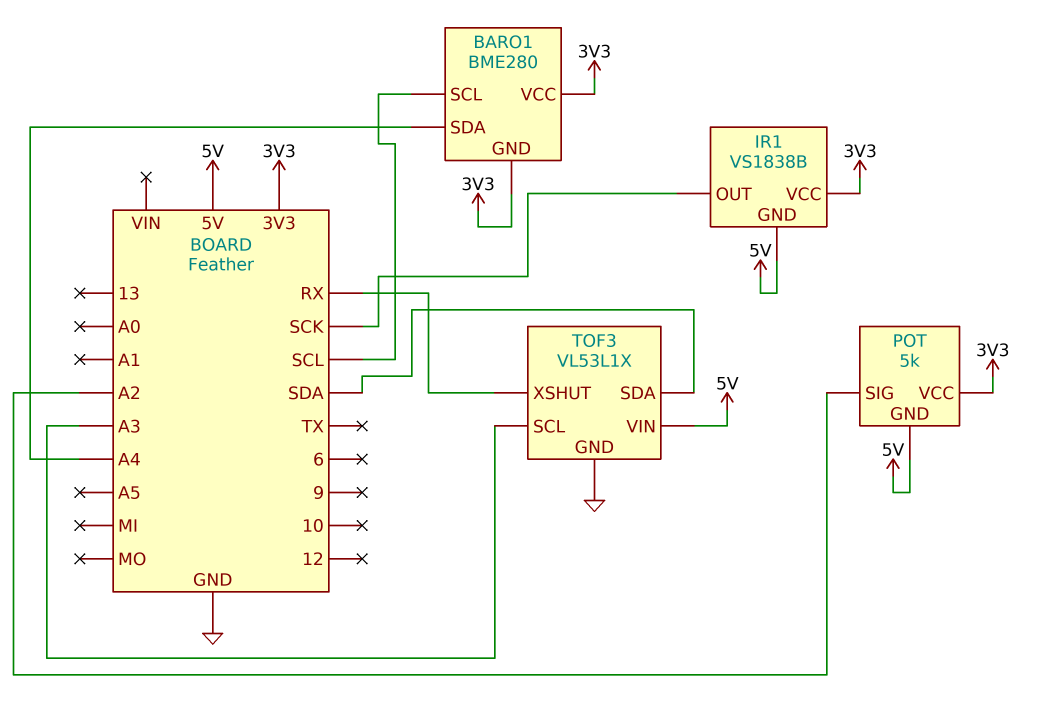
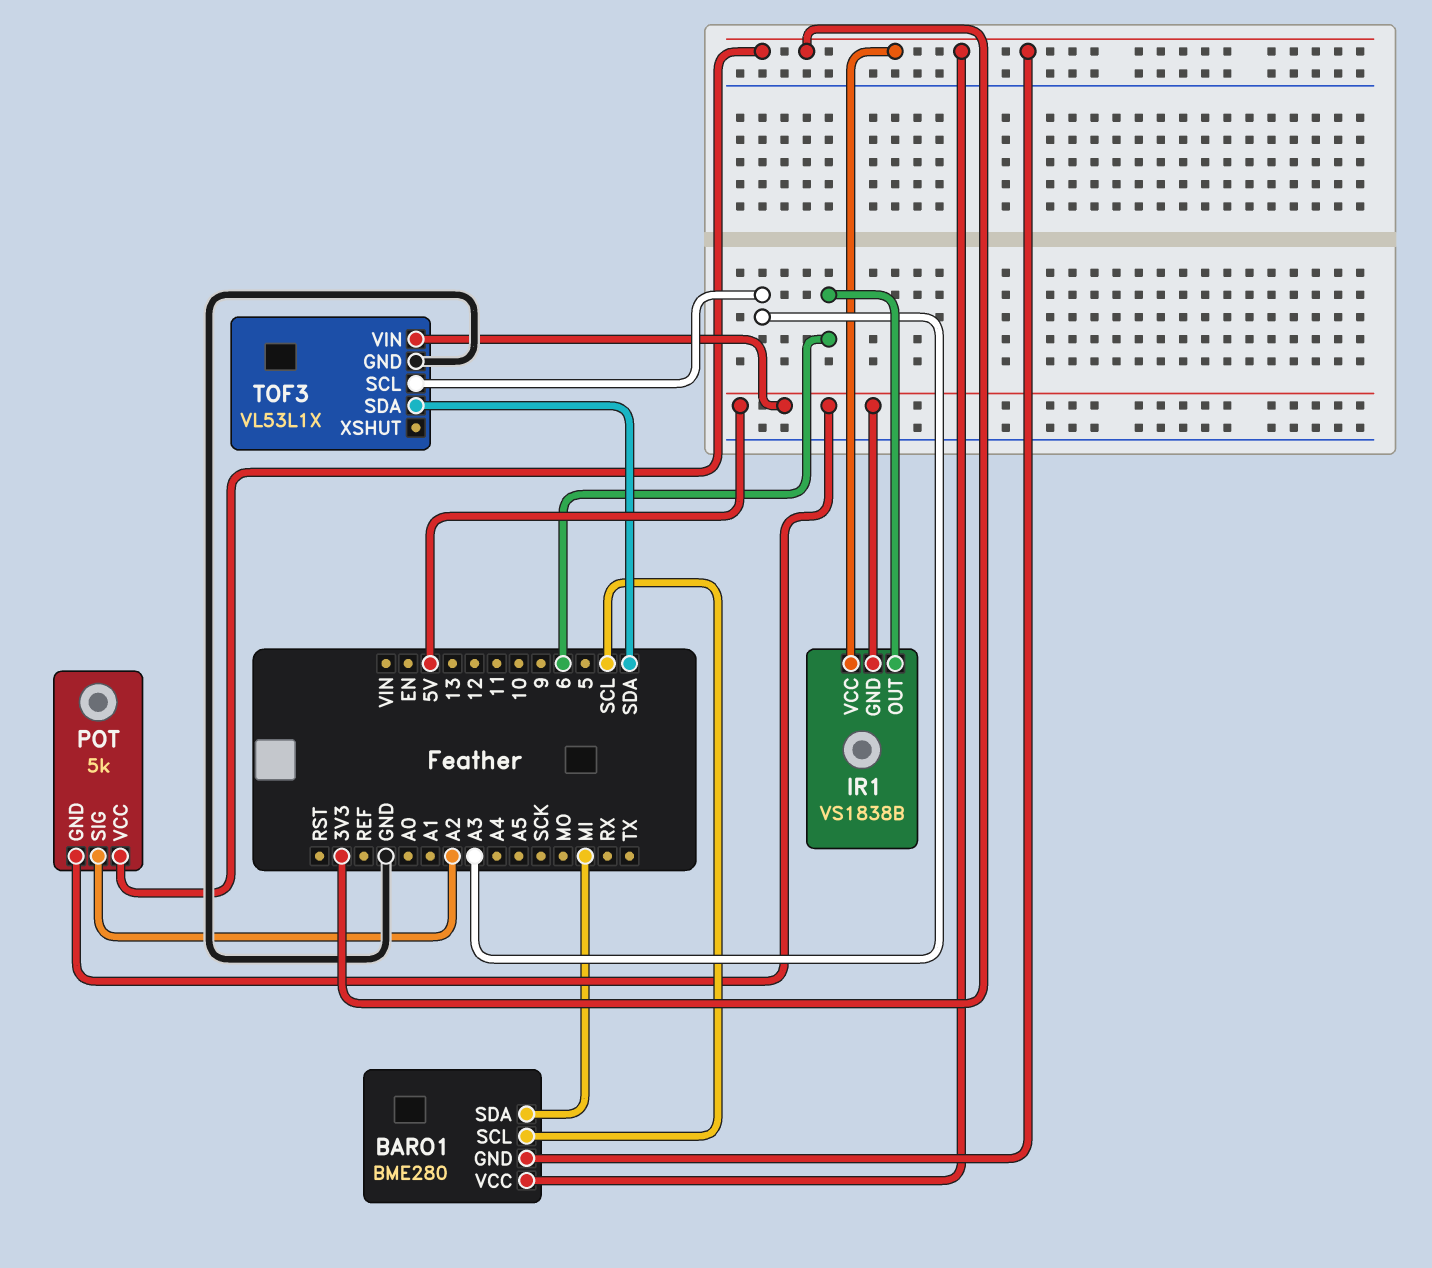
BARO1 pin SDA: A4 -> MI
IR1 pin OUT: SCK -> 6
TOF3 pin XSHUT: RX -> none

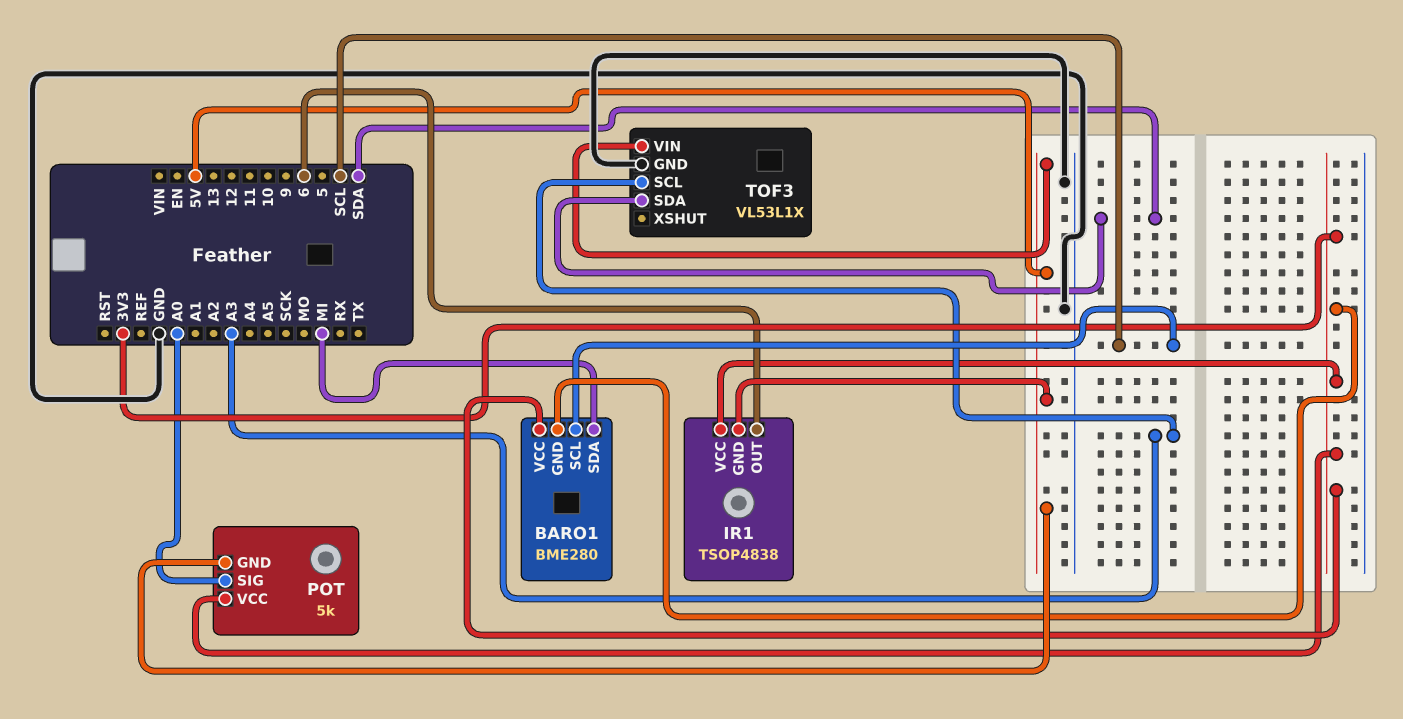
IR1: VS1838B -> TSOP4838
POT pin SIG: A2 -> A0

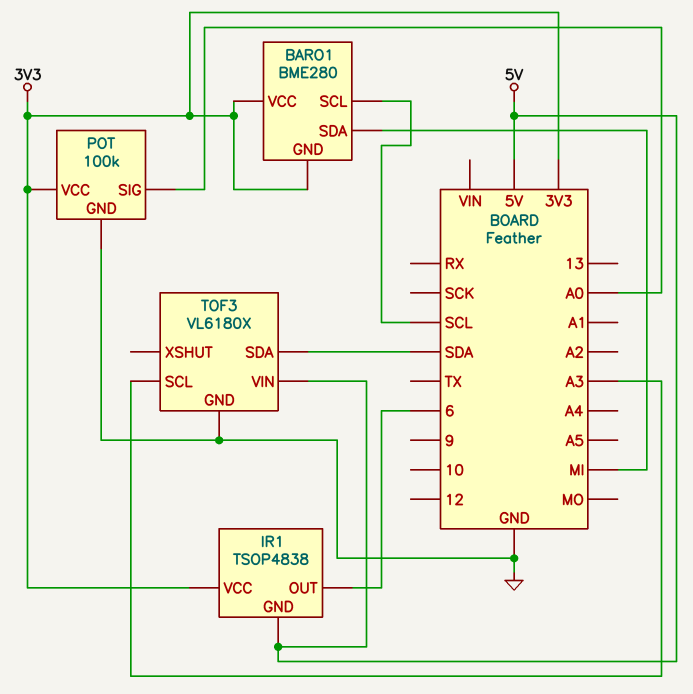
POT: 5k -> 100k
POT pin GND: 5V -> GND
TOF3: VL53L1X -> VL6180X

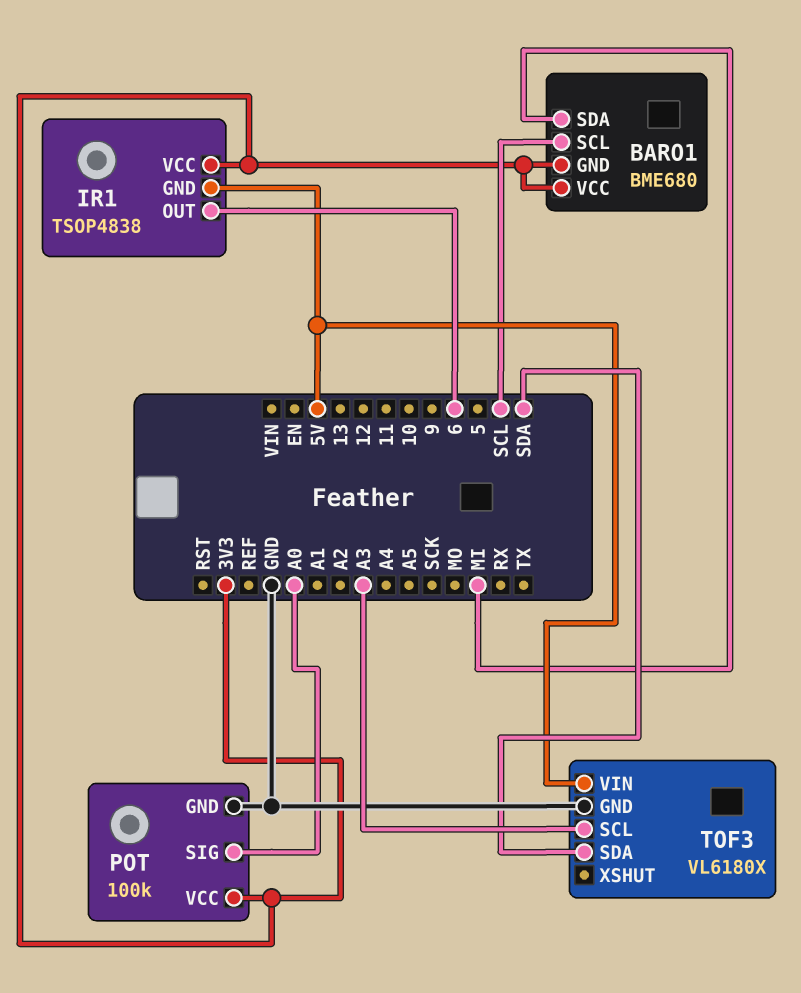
BARO1: BME280 -> BME680

